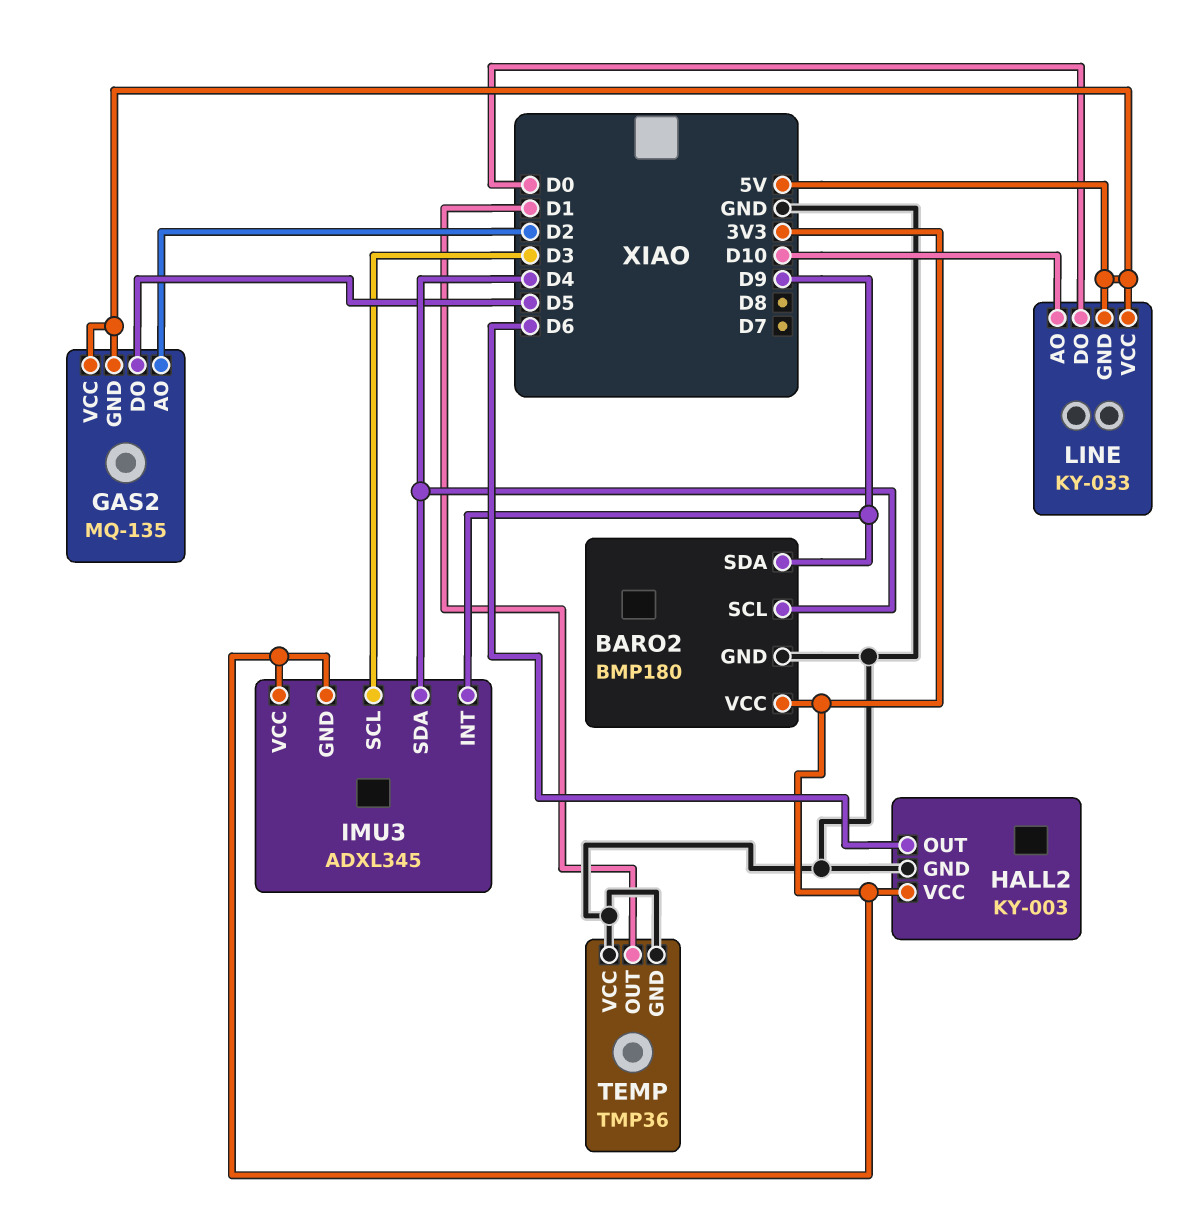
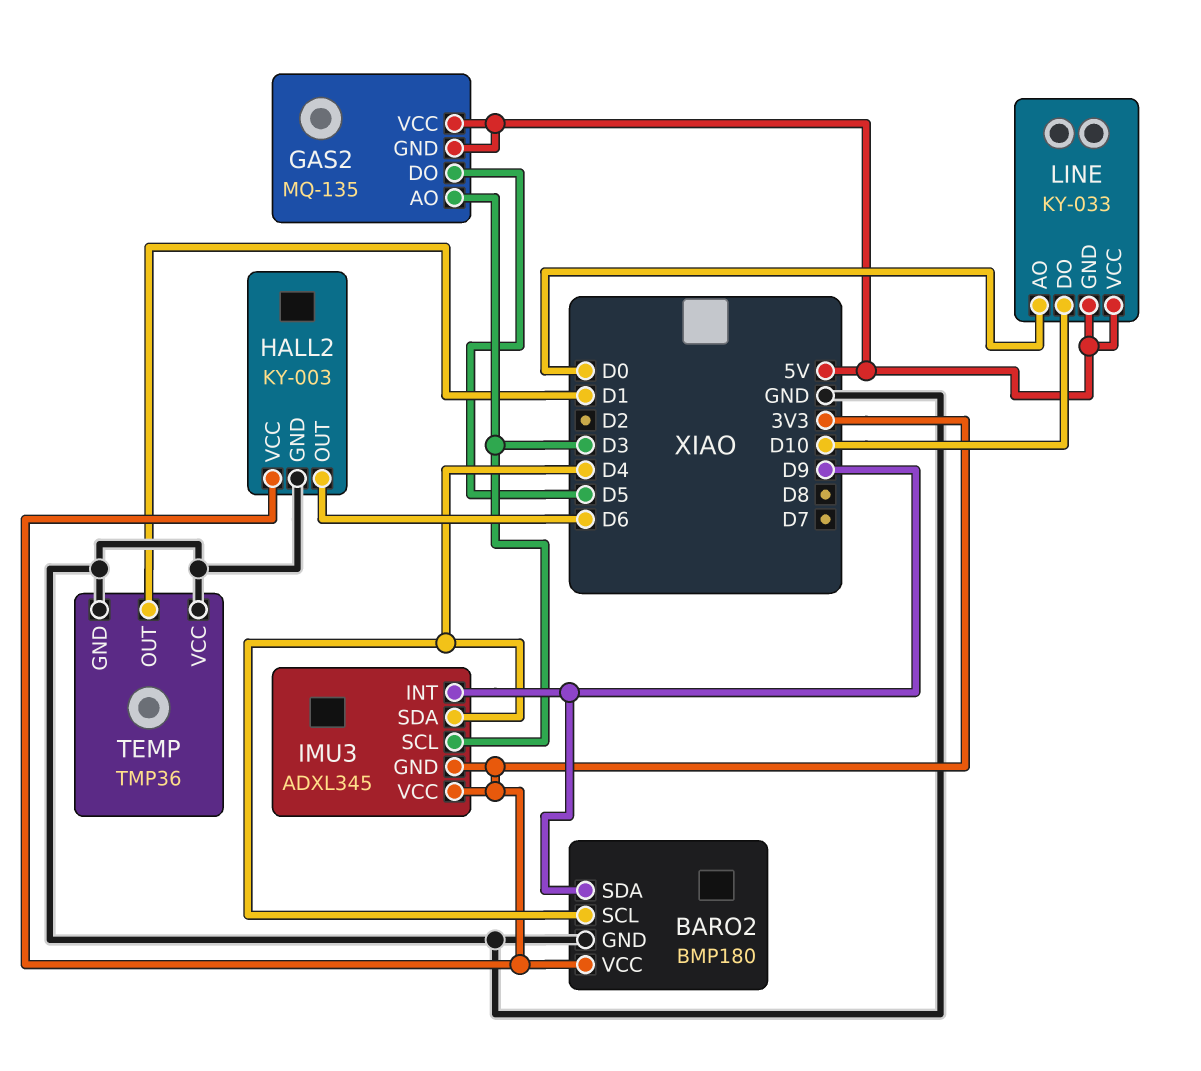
GAS2 pin AO: D2 -> D3
LINE pin AO: D10 -> D0
LINE pin DO: D0 -> D10

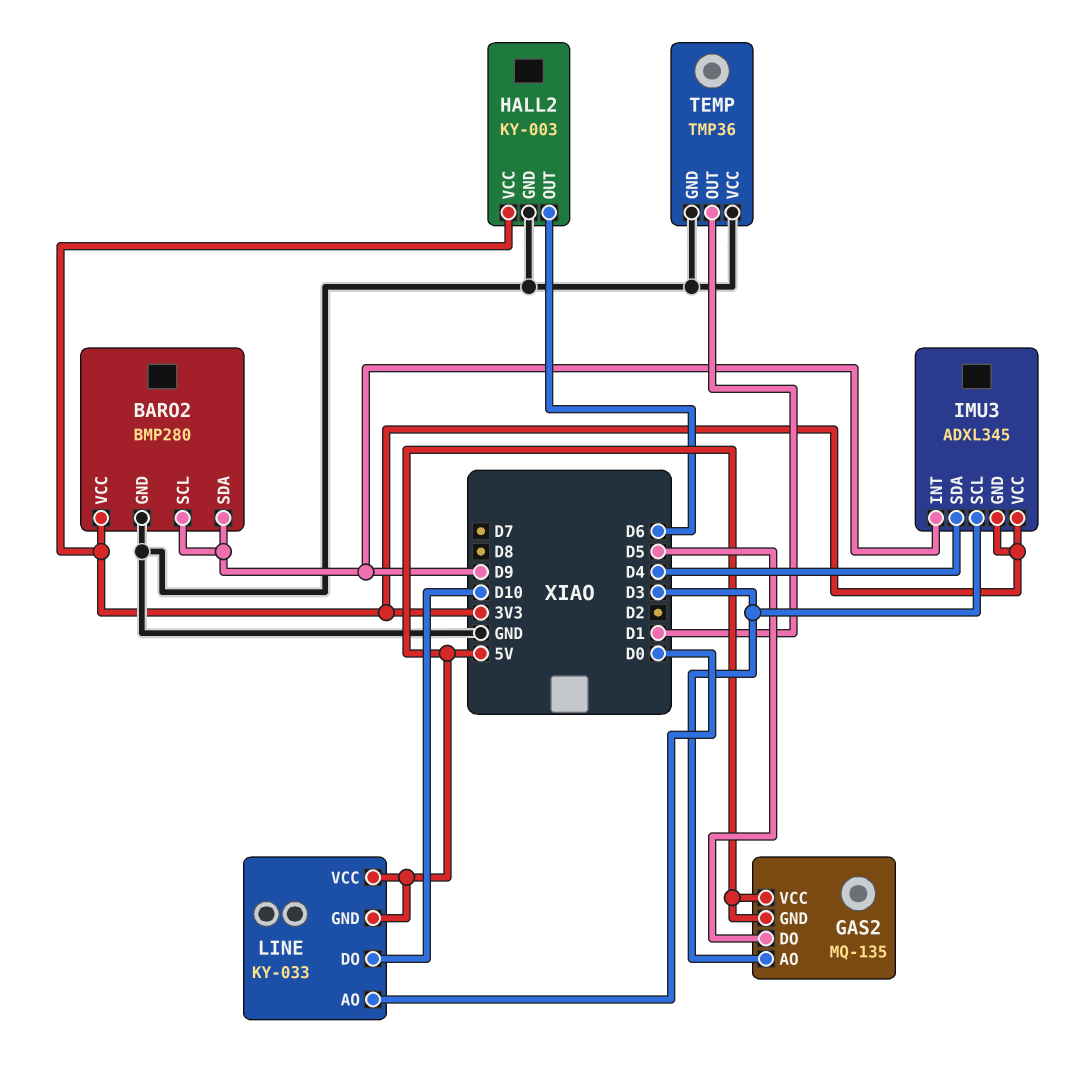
BARO2: BMP180 -> BMP280
BARO2 pin SCL: D4 -> D9

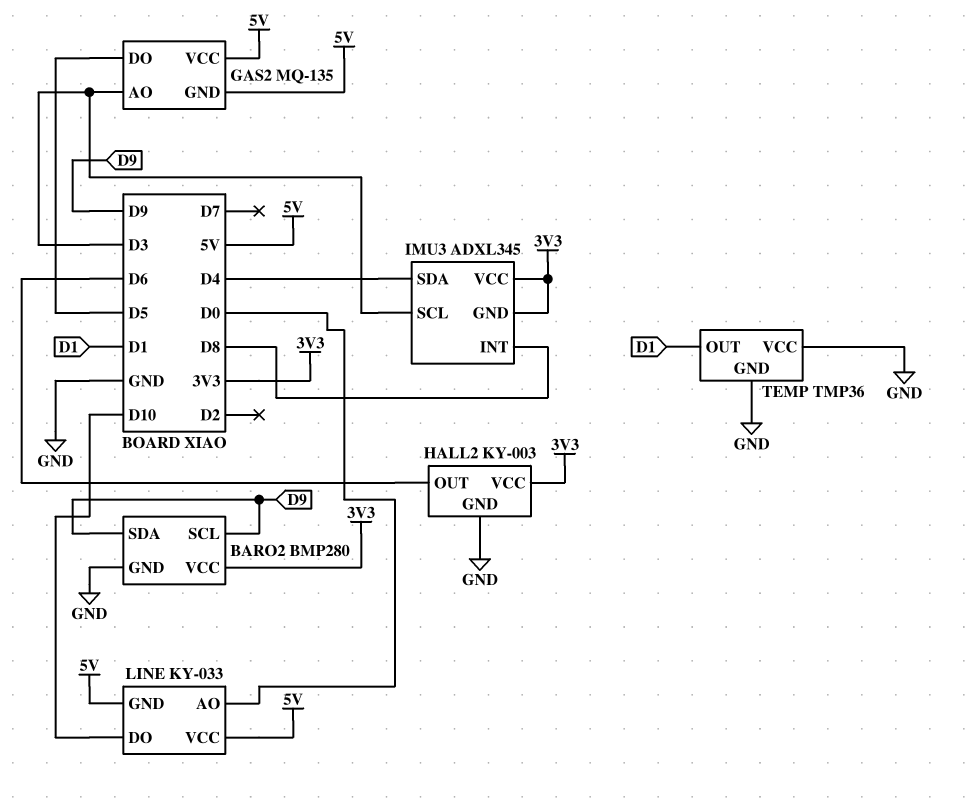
IMU3 pin INT: D9 -> D8

